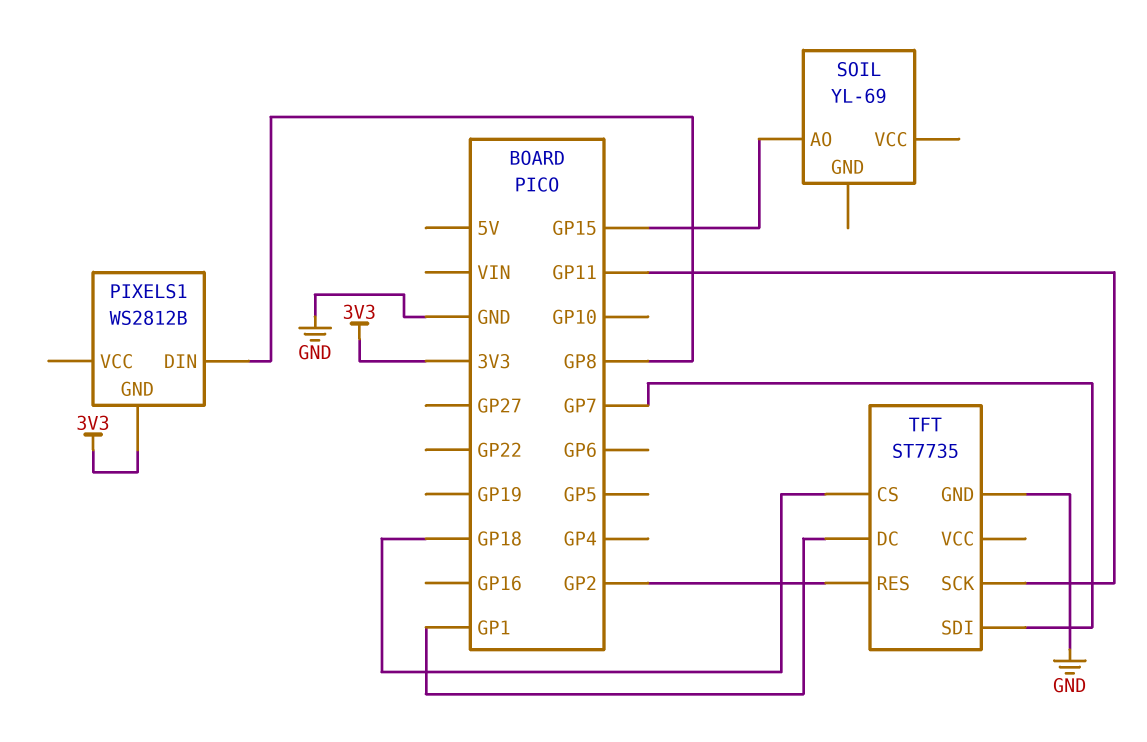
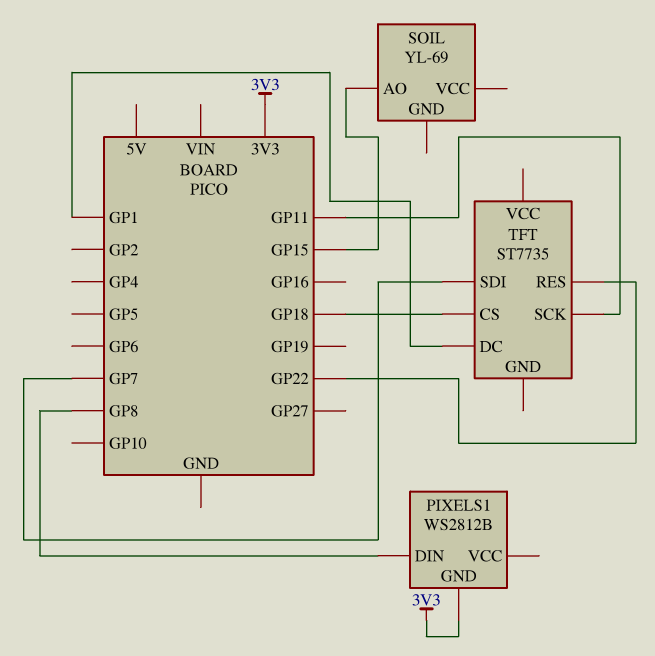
TFT pin GND: GND -> none
TFT pin RES: GP2 -> GP22

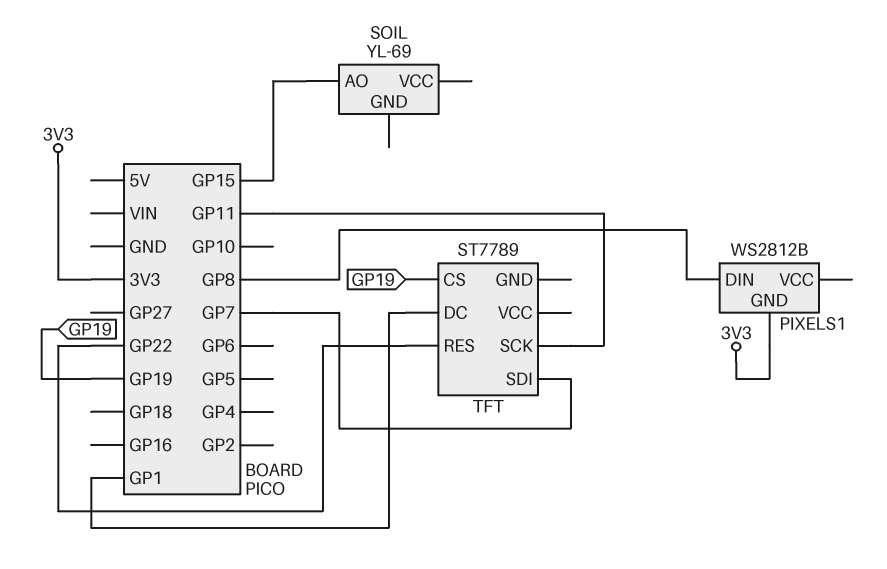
TFT: ST7735 -> ST7789
TFT pin CS: GP18 -> GP19

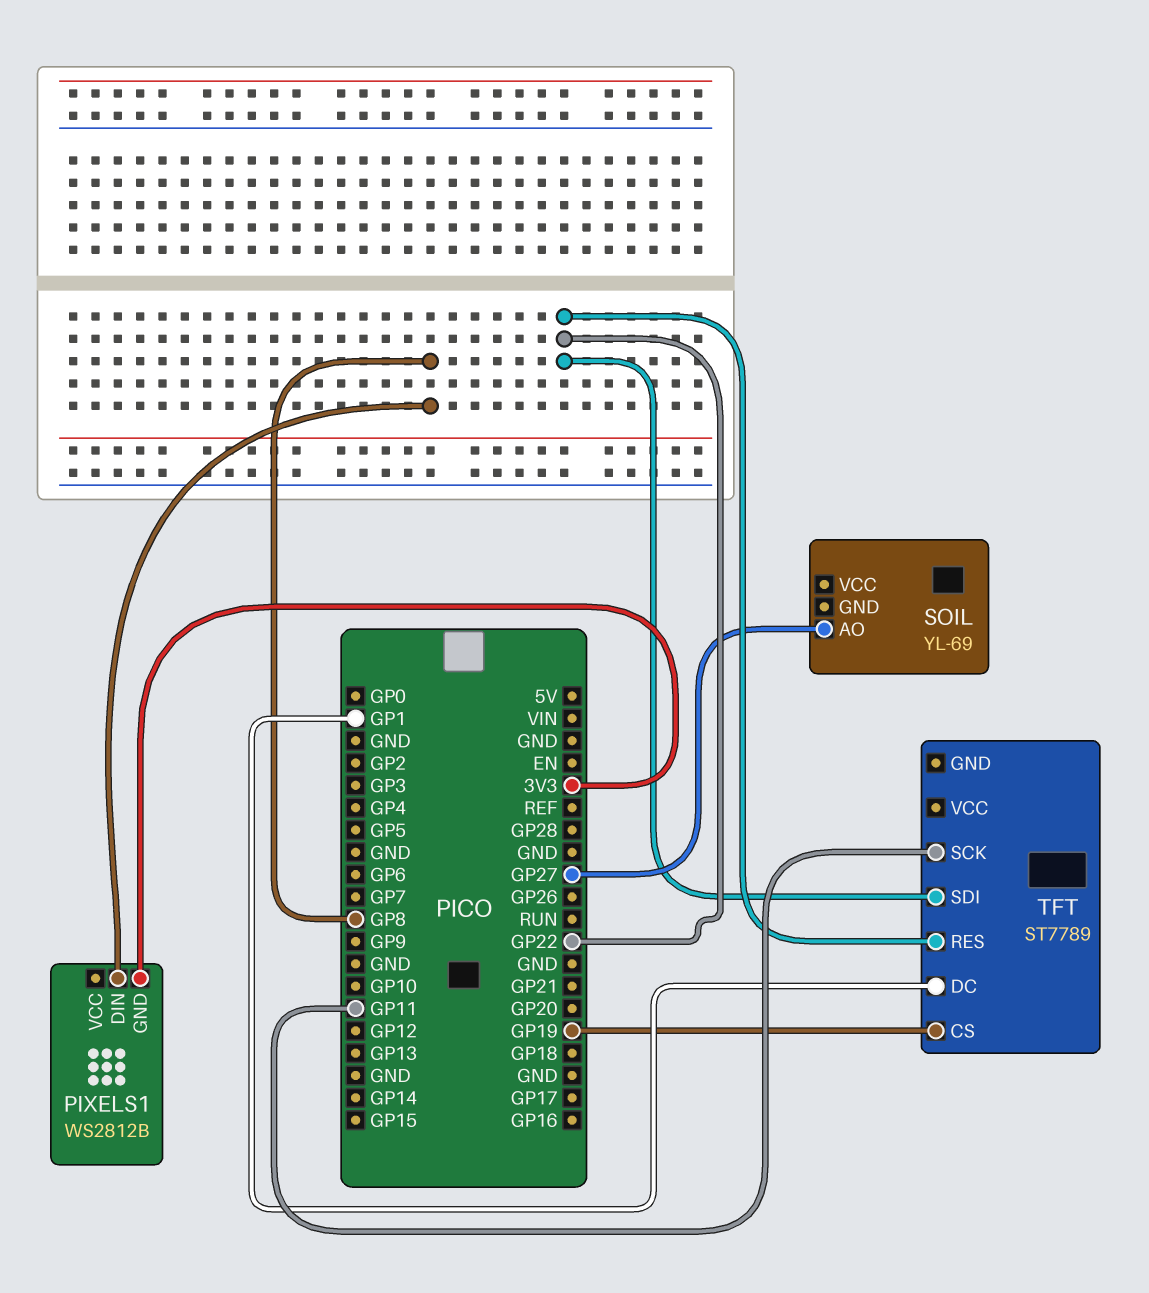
SOIL pin AO: GP15 -> GP27
TFT pin SDI: GP7 -> GP22

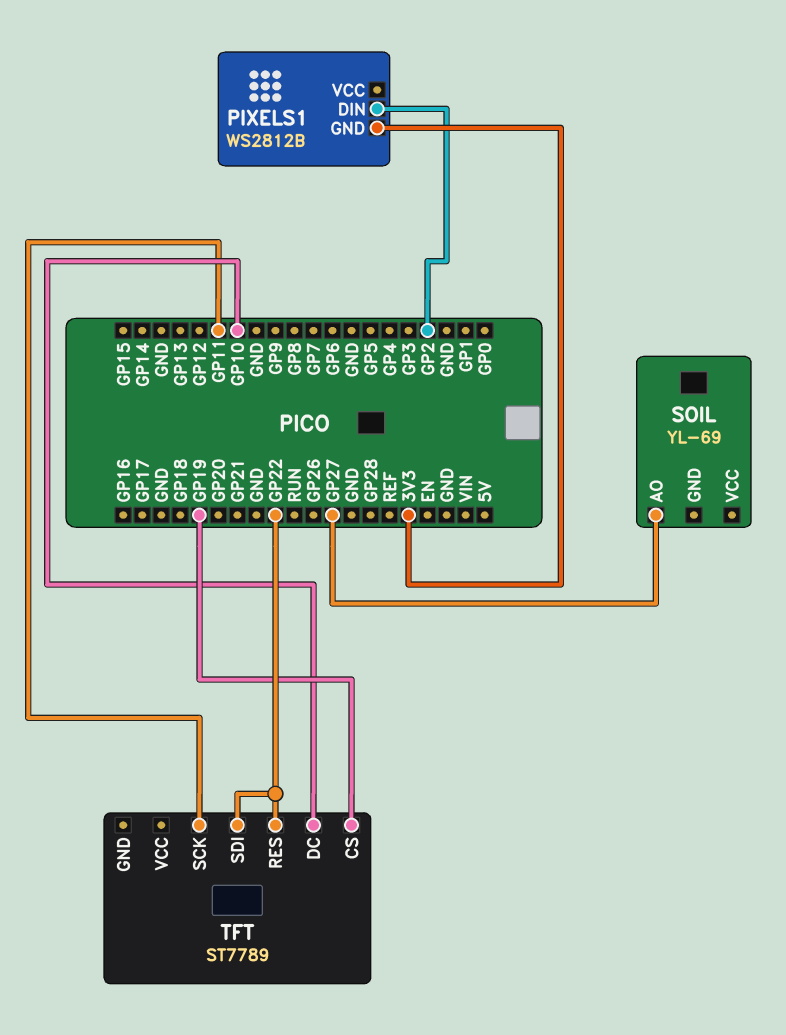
PIXELS1 pin DIN: GP8 -> GP2
TFT pin DC: GP1 -> GP10

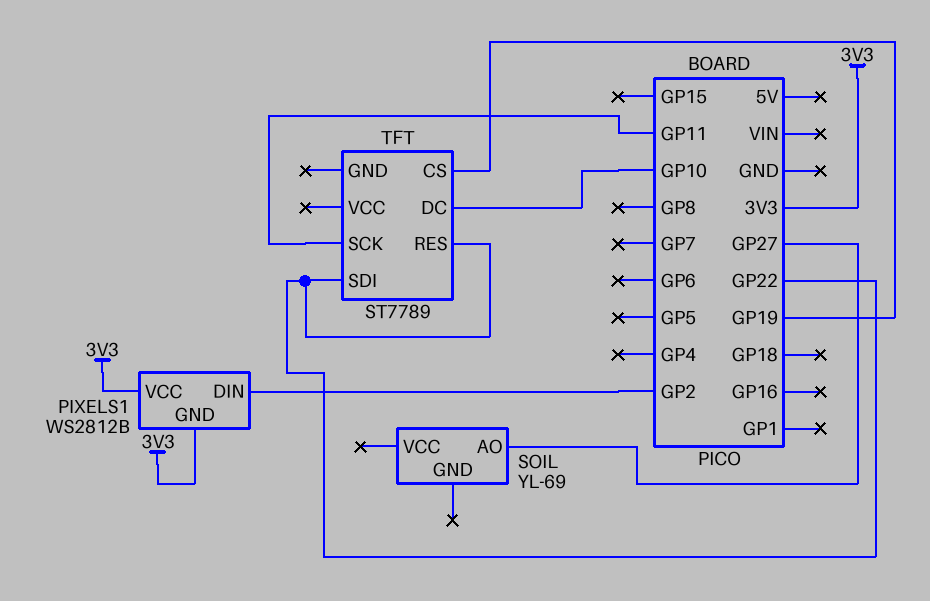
PIXELS1 pin VCC: none -> 3V3

